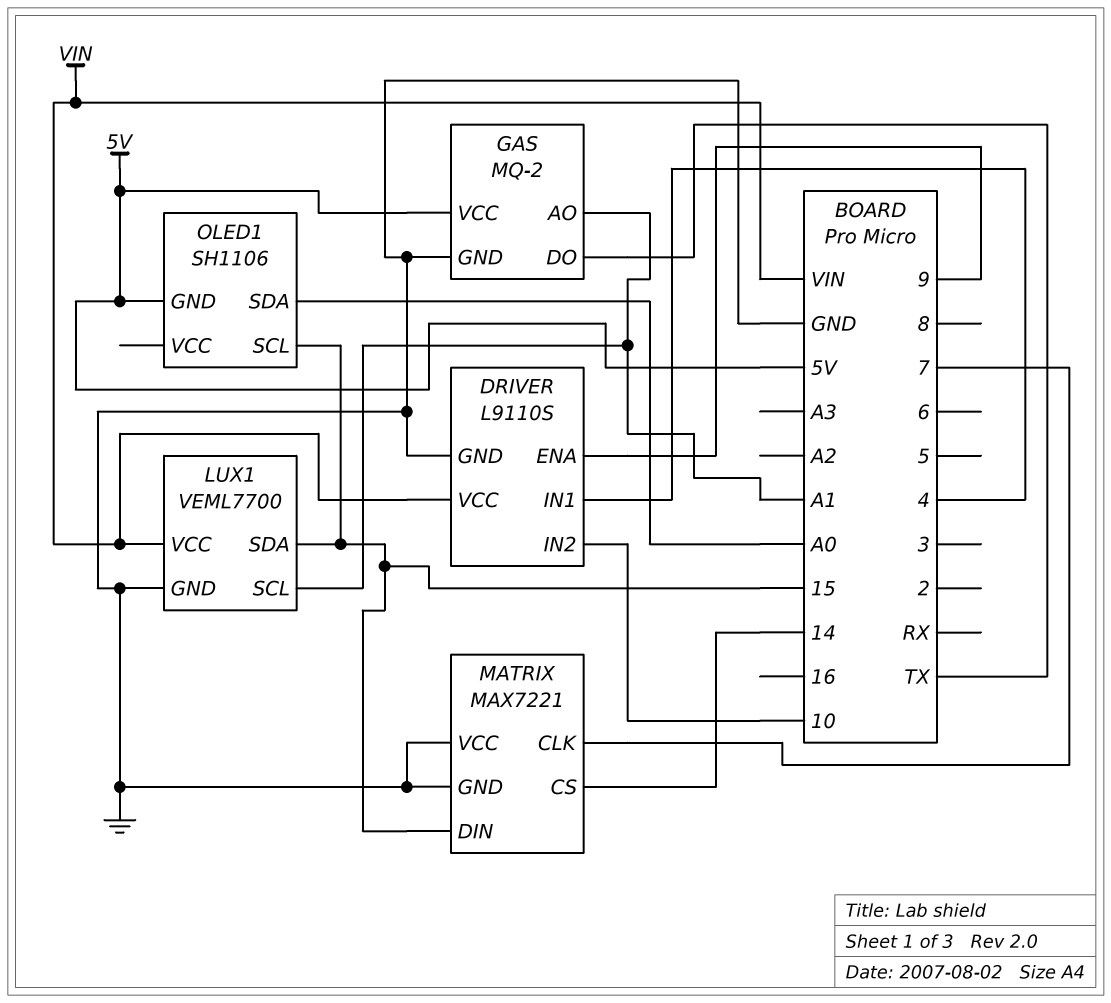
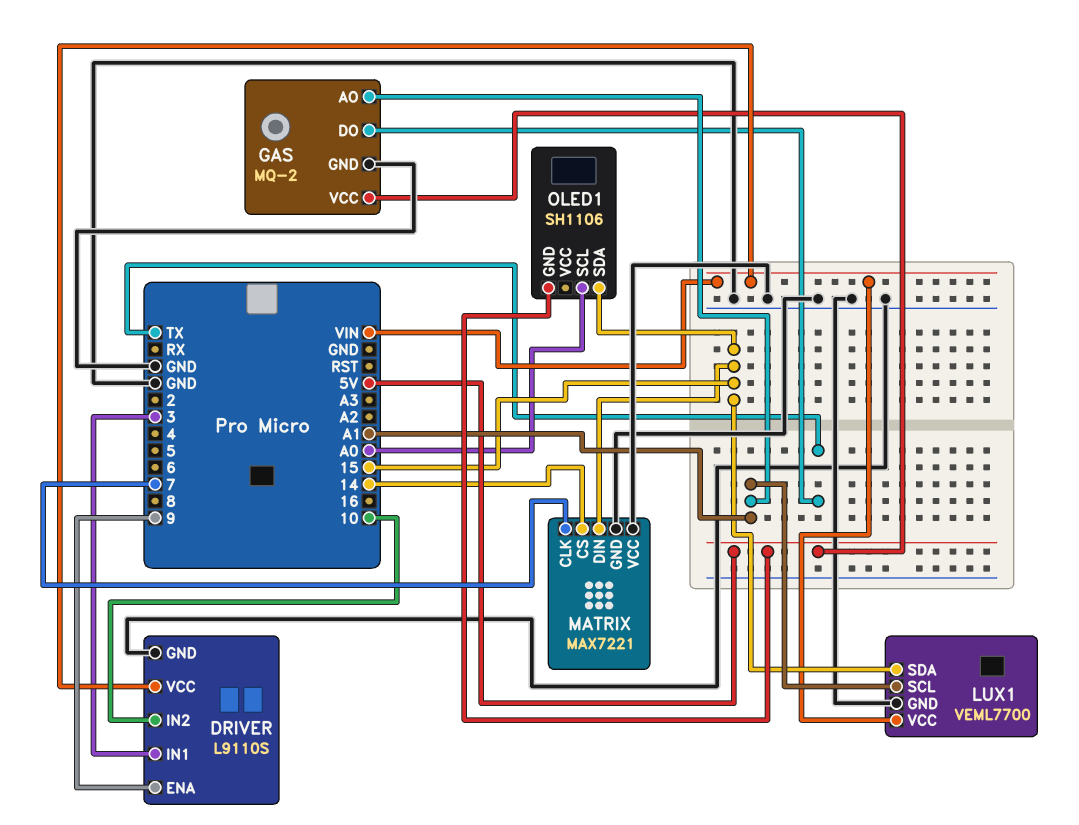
DRIVER pin IN1: 4 -> 3
OLED1 pin SCL: 15 -> A0
OLED1 pin SDA: A0 -> 15

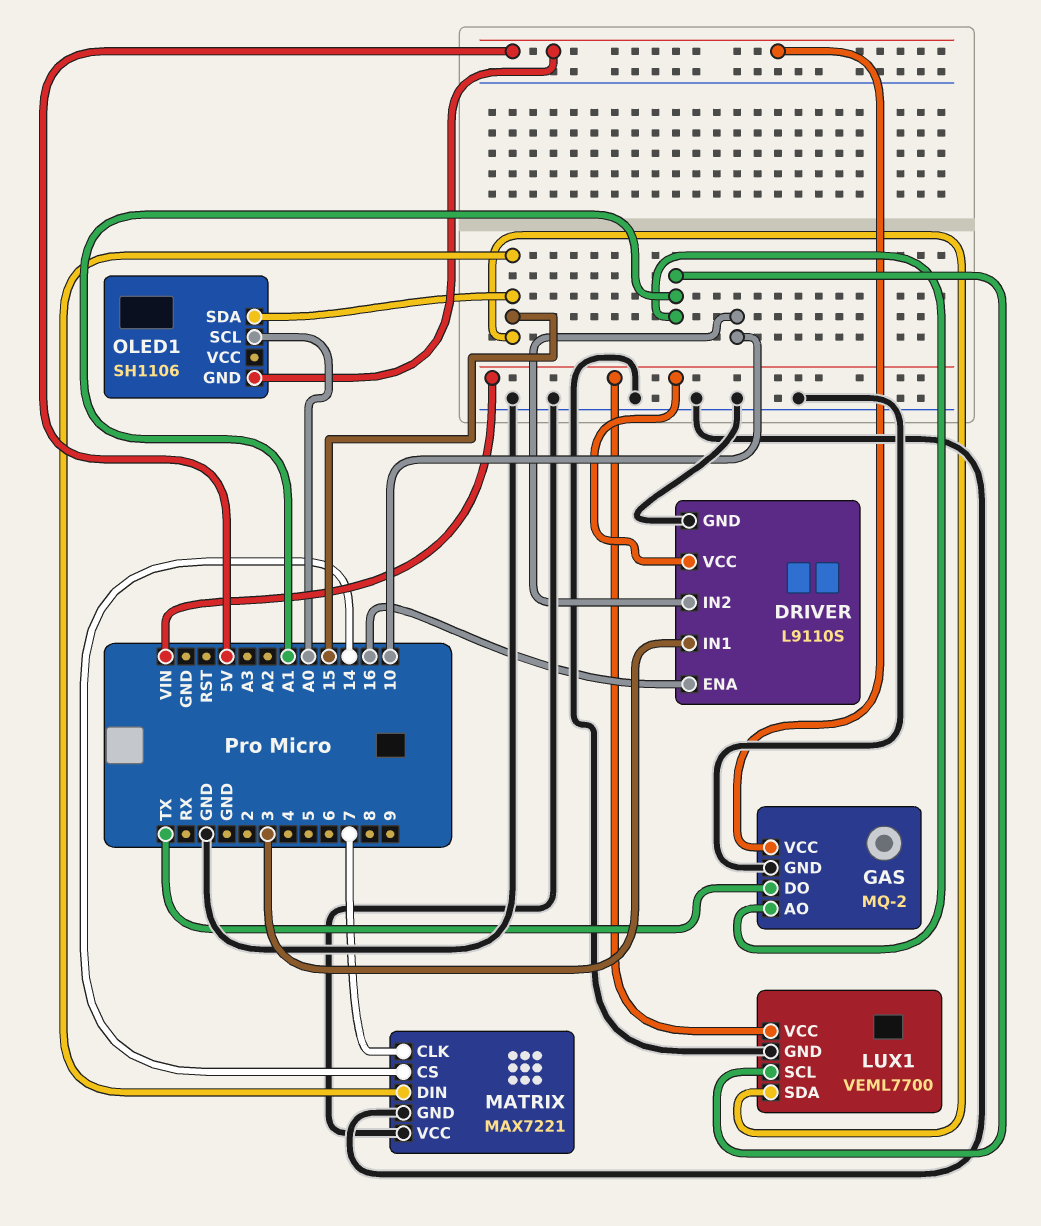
DRIVER pin ENA: 9 -> 16

